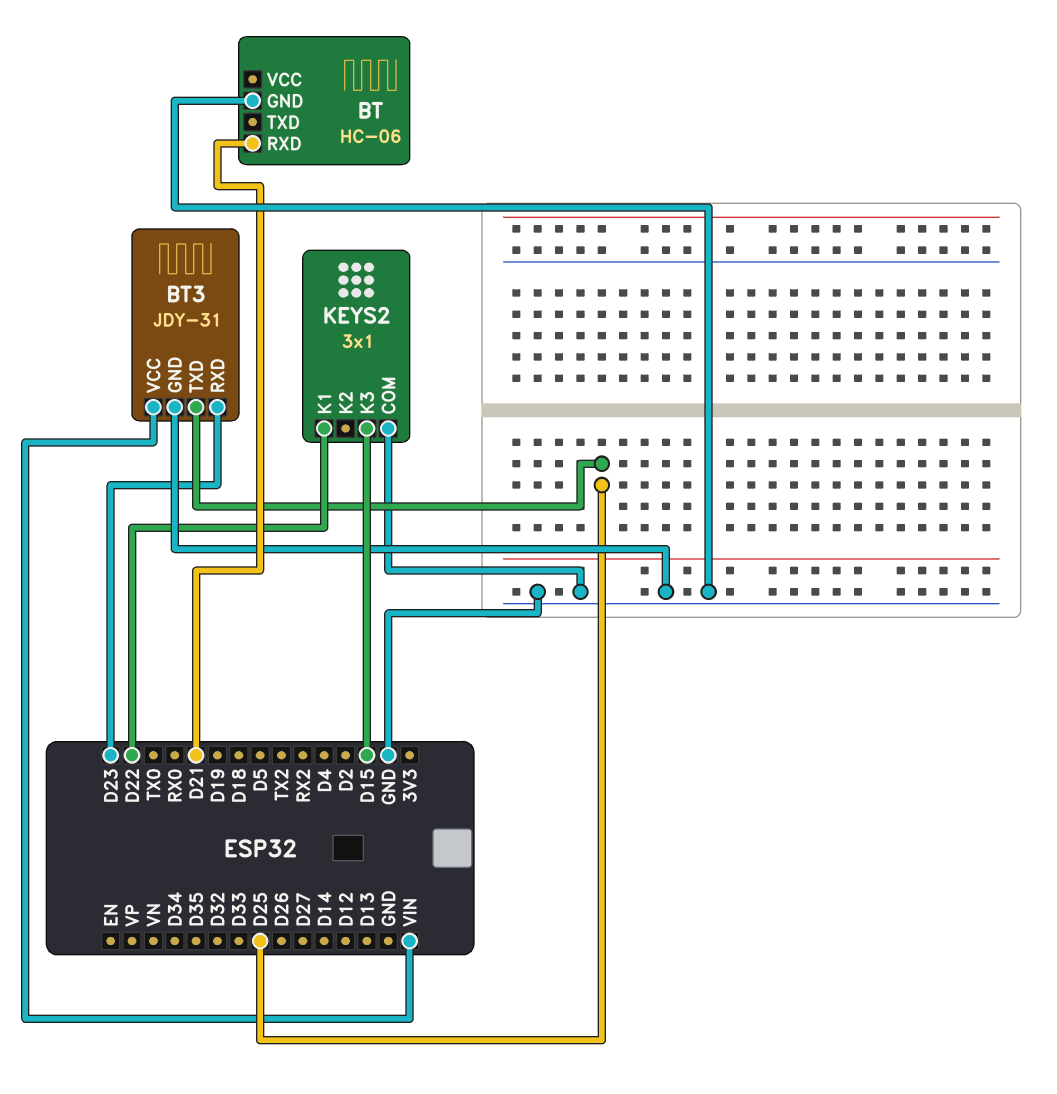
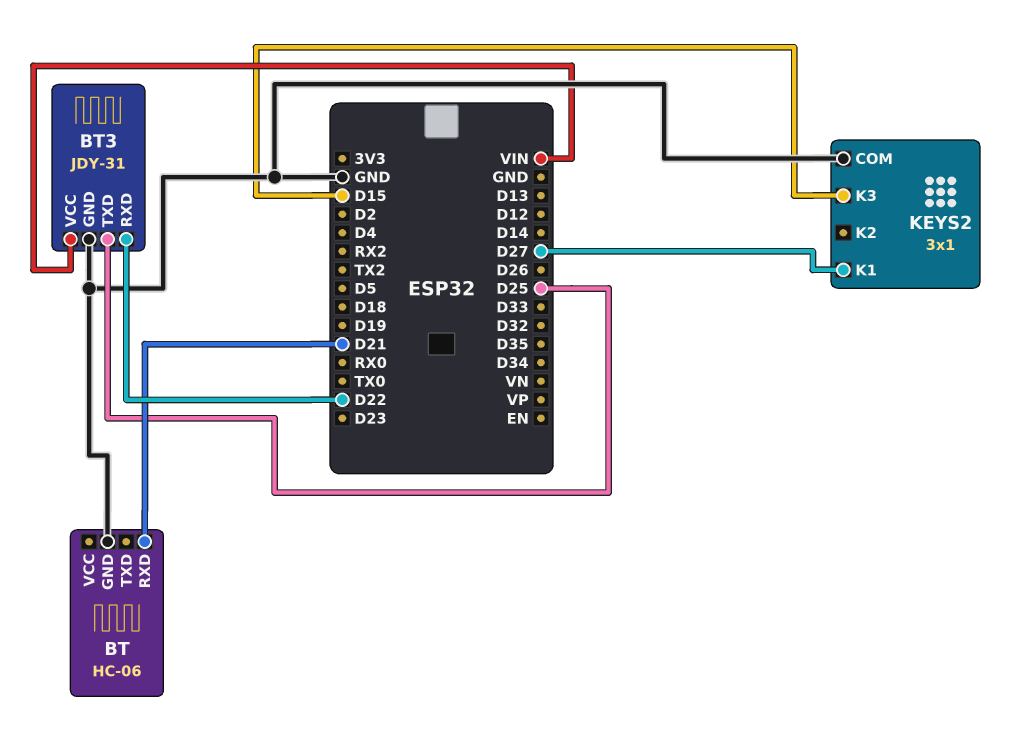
BT3 pin RXD: D23 -> D22
KEYS2 pin K1: D22 -> D27

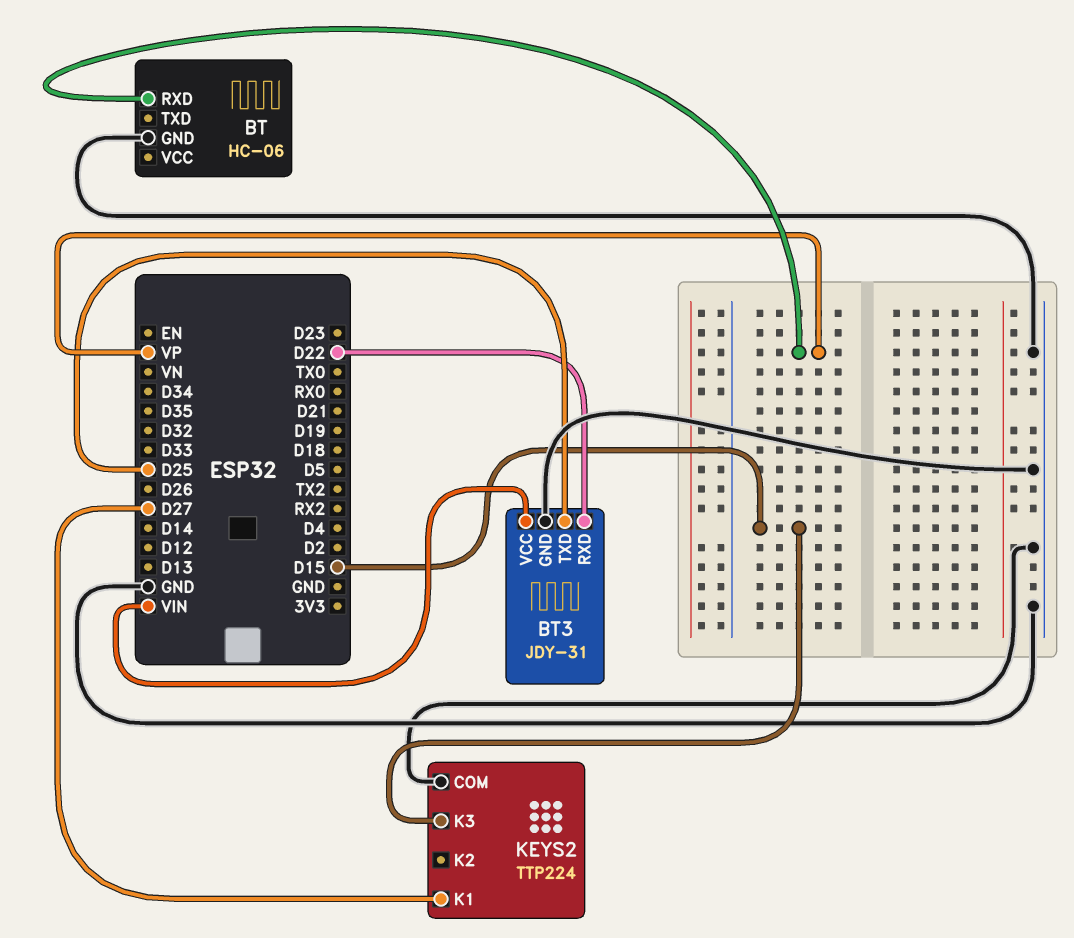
BT pin RXD: D21 -> VP
KEYS2: 3x1 -> TTP224

